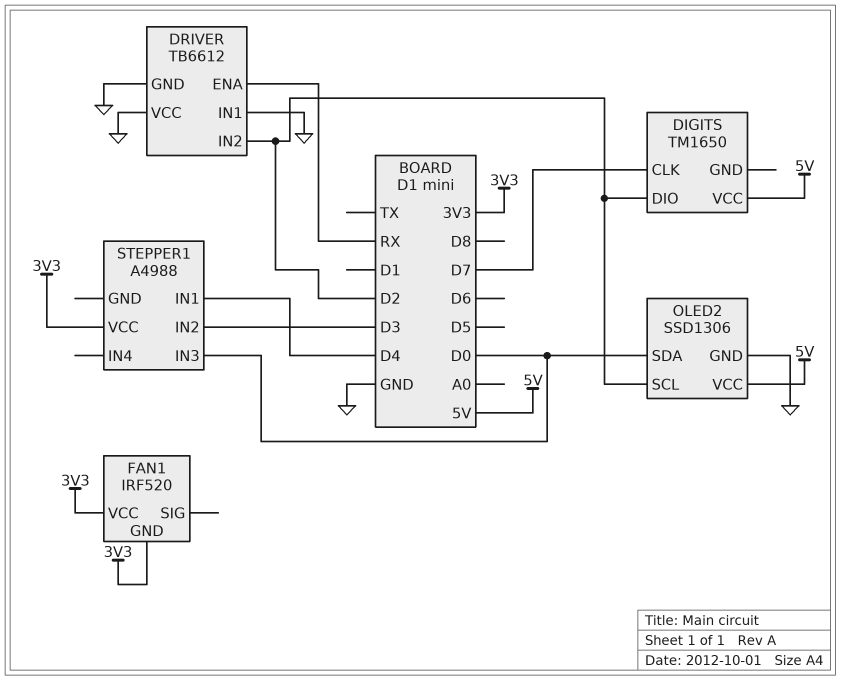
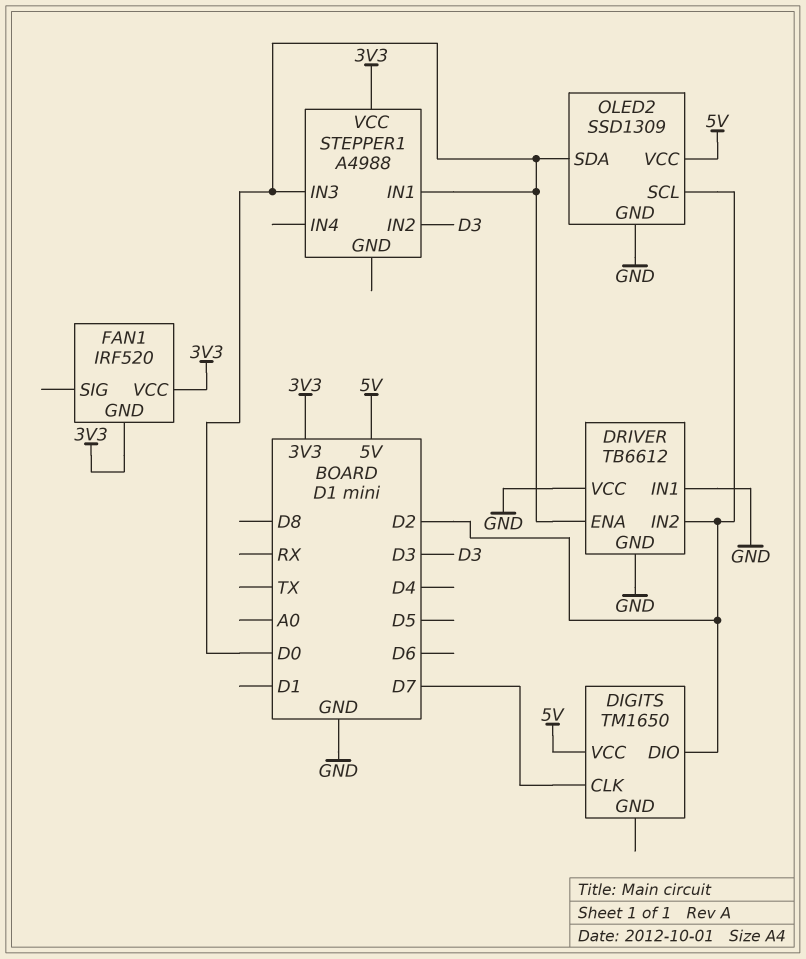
DRIVER pin ENA: RX -> D0
OLED2: SSD1306 -> SSD1309
STEPPER1 pin IN1: D4 -> D0

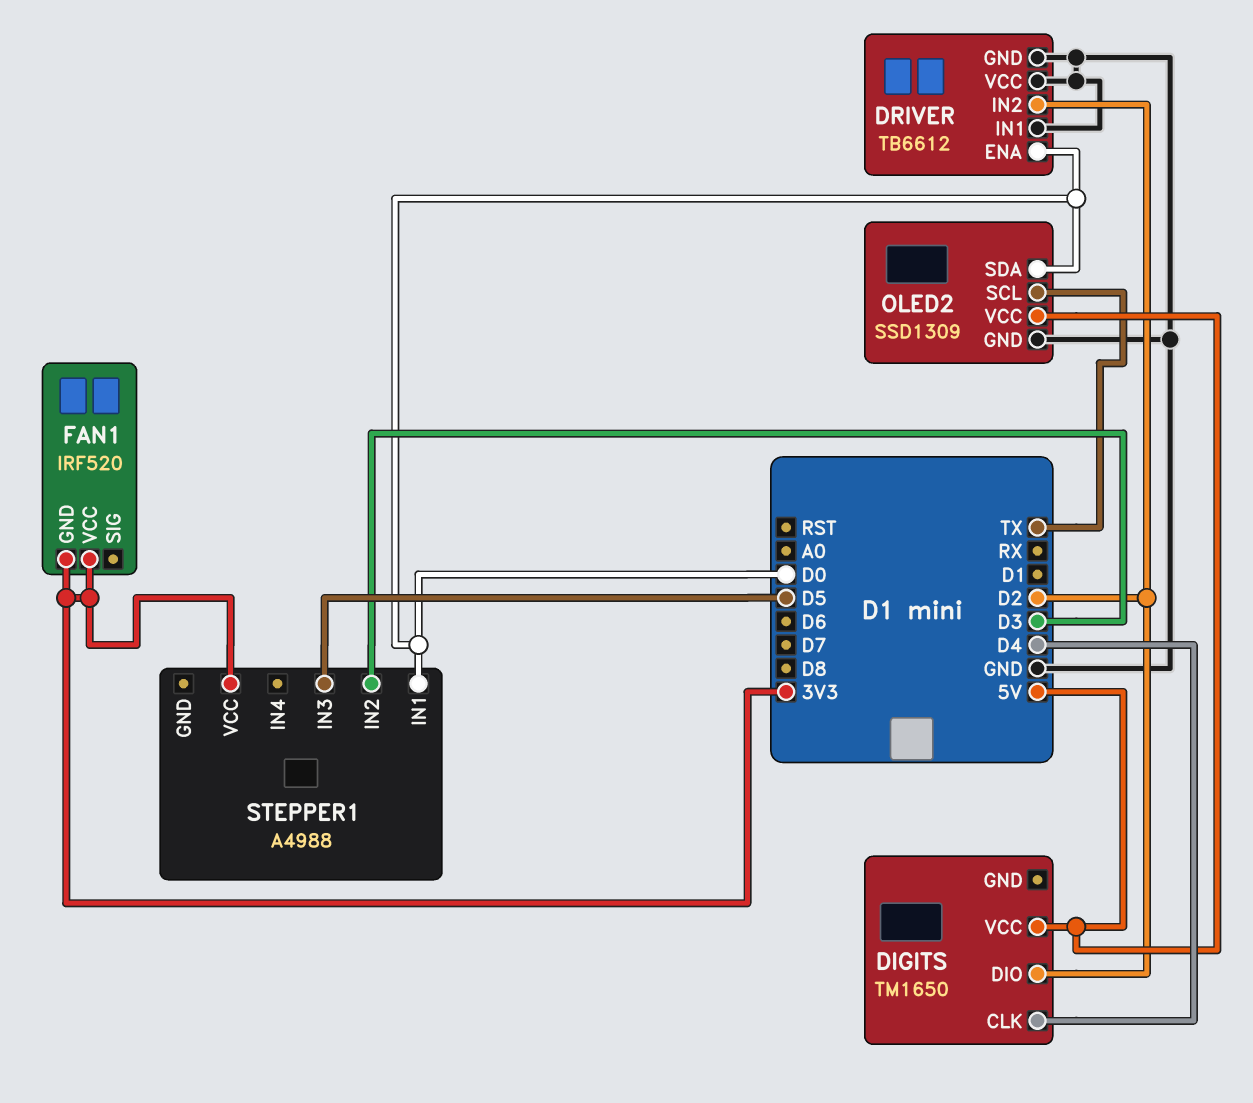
DIGITS pin CLK: D7 -> D4
OLED2 pin SCL: D2 -> TX
STEPPER1 pin IN3: D0 -> D5

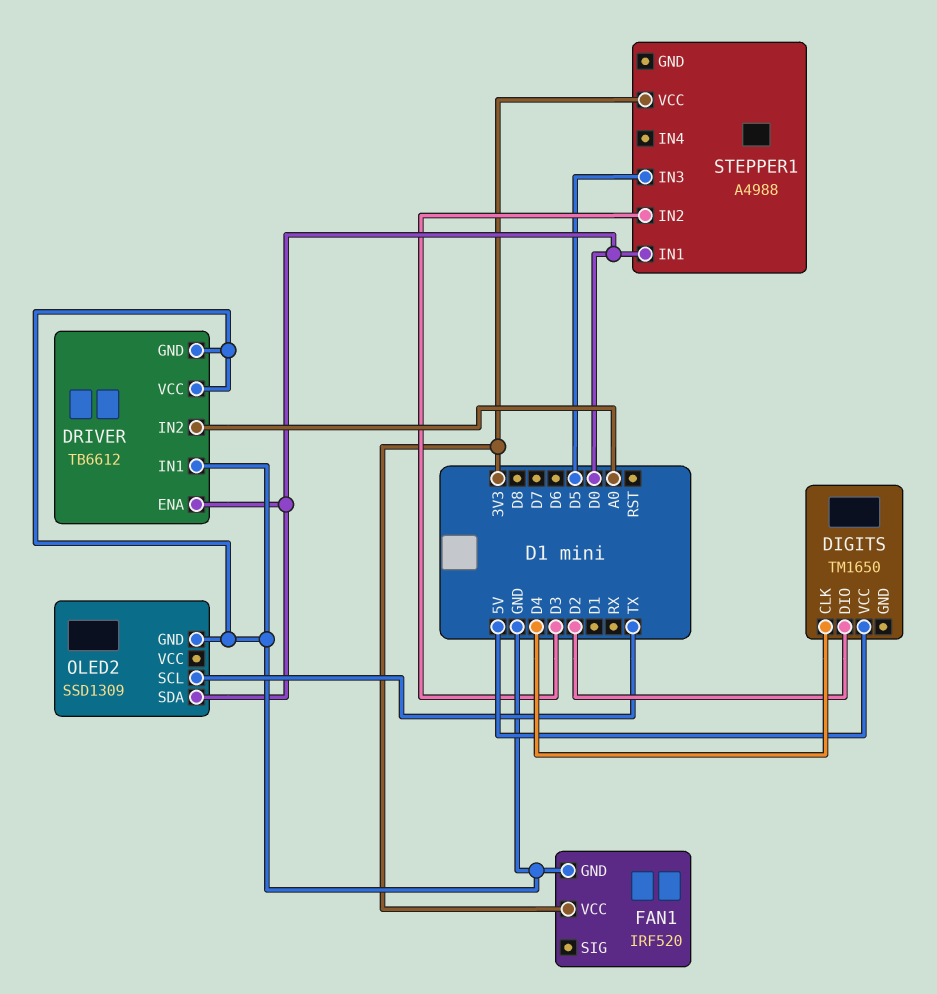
DRIVER pin IN2: D2 -> A0
FAN1 pin GND: 3V3 -> GND
OLED2 pin VCC: 5V -> none

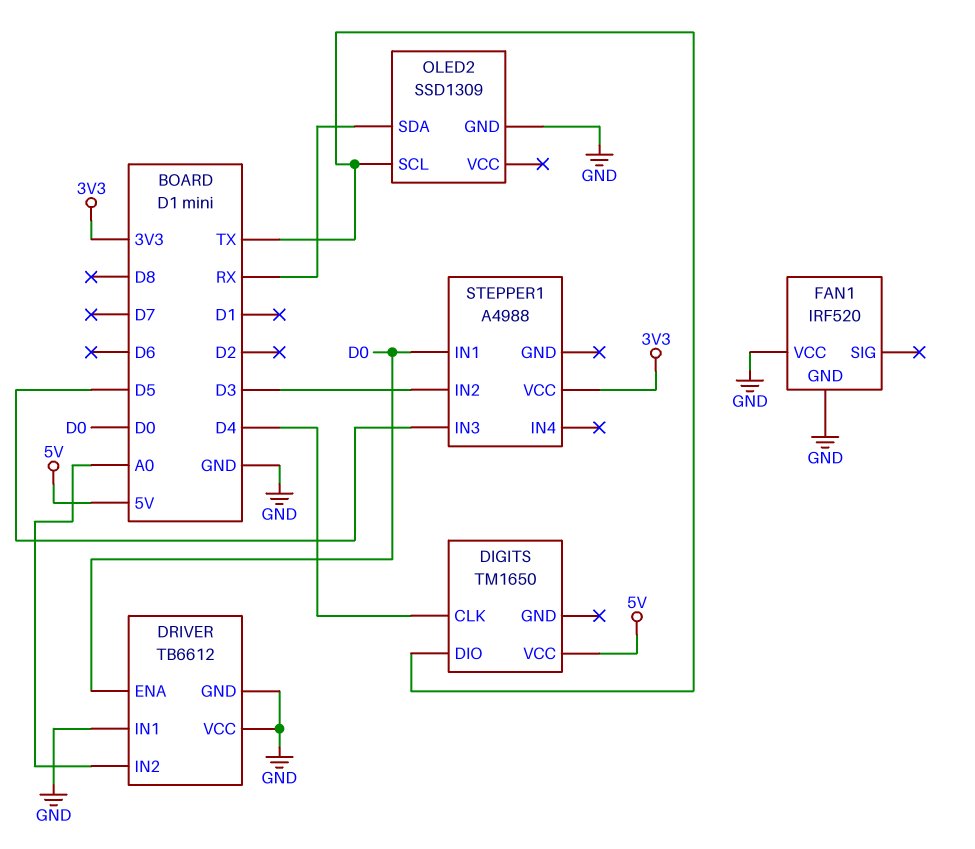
DIGITS pin DIO: D2 -> TX
FAN1 pin VCC: 3V3 -> GND
OLED2 pin SDA: D0 -> RX

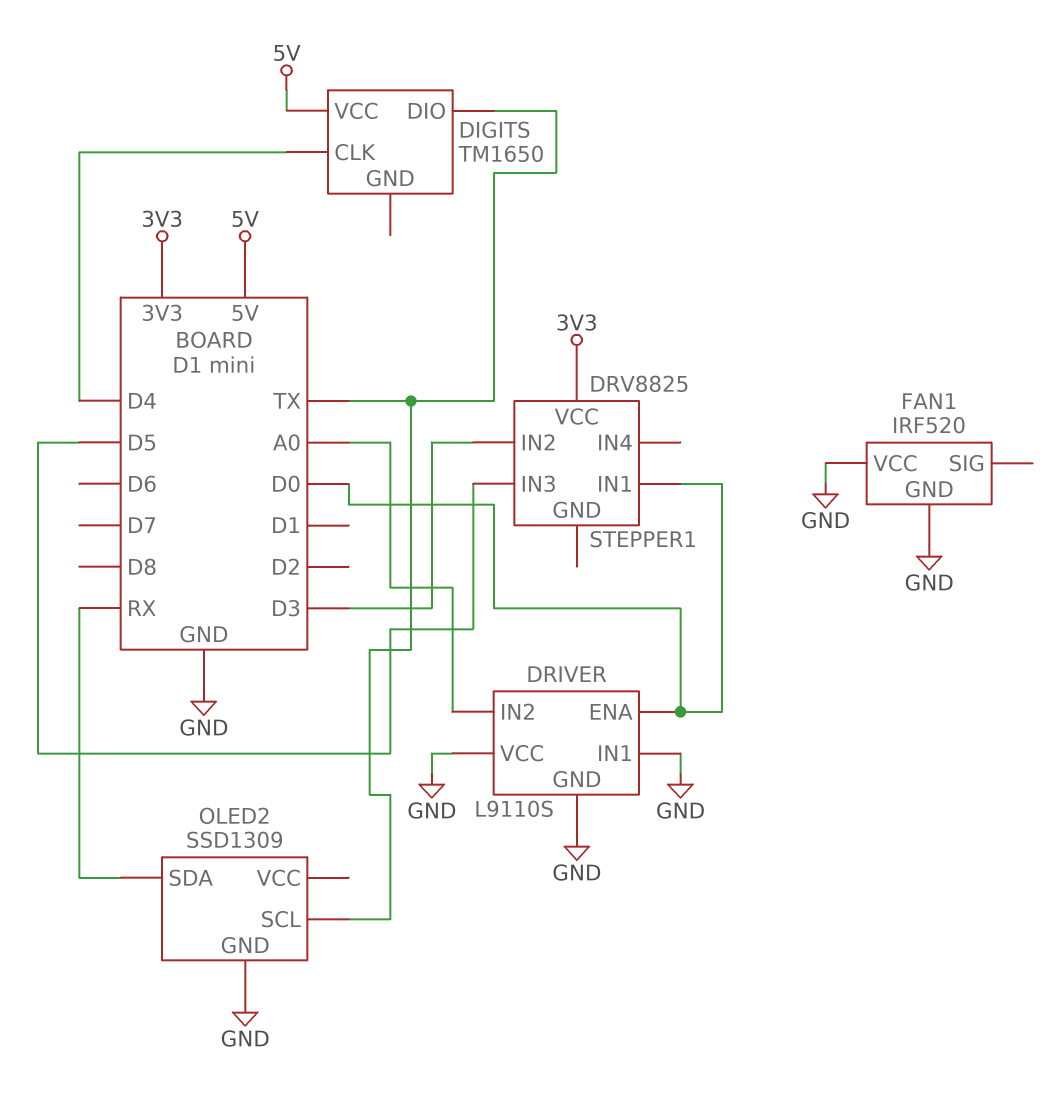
DRIVER: TB6612 -> L9110S
STEPPER1: A4988 -> DRV8825

